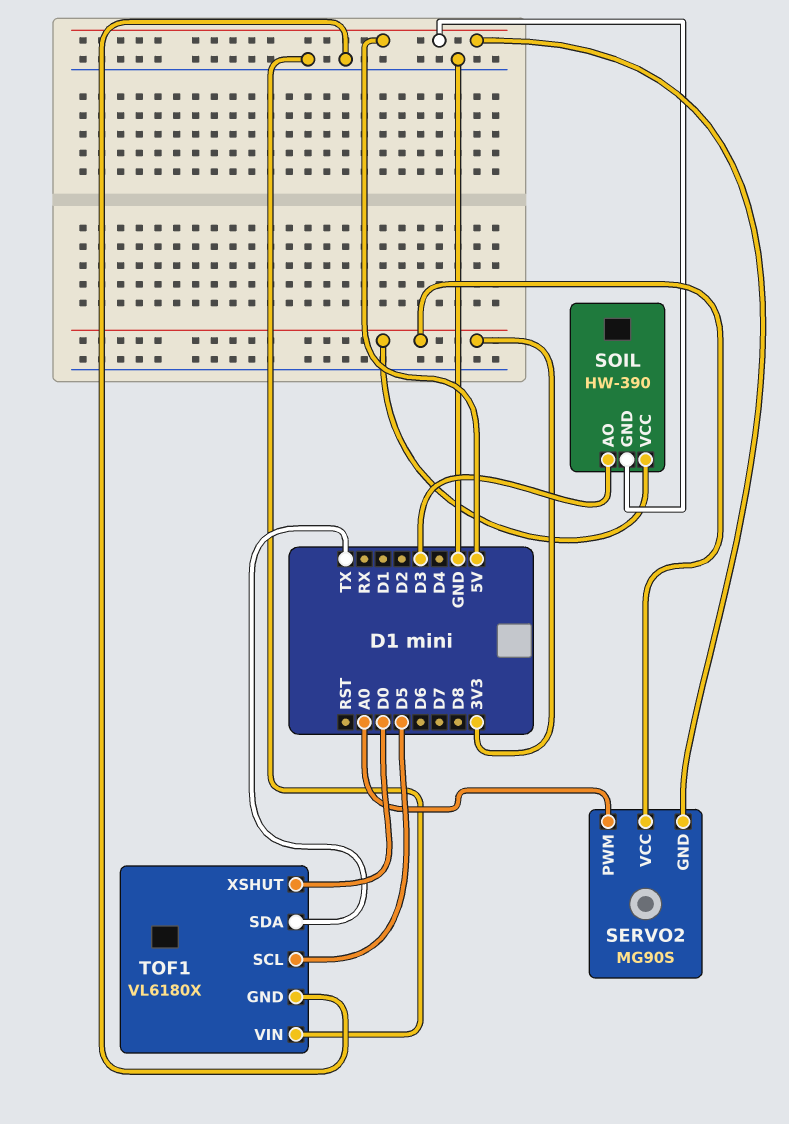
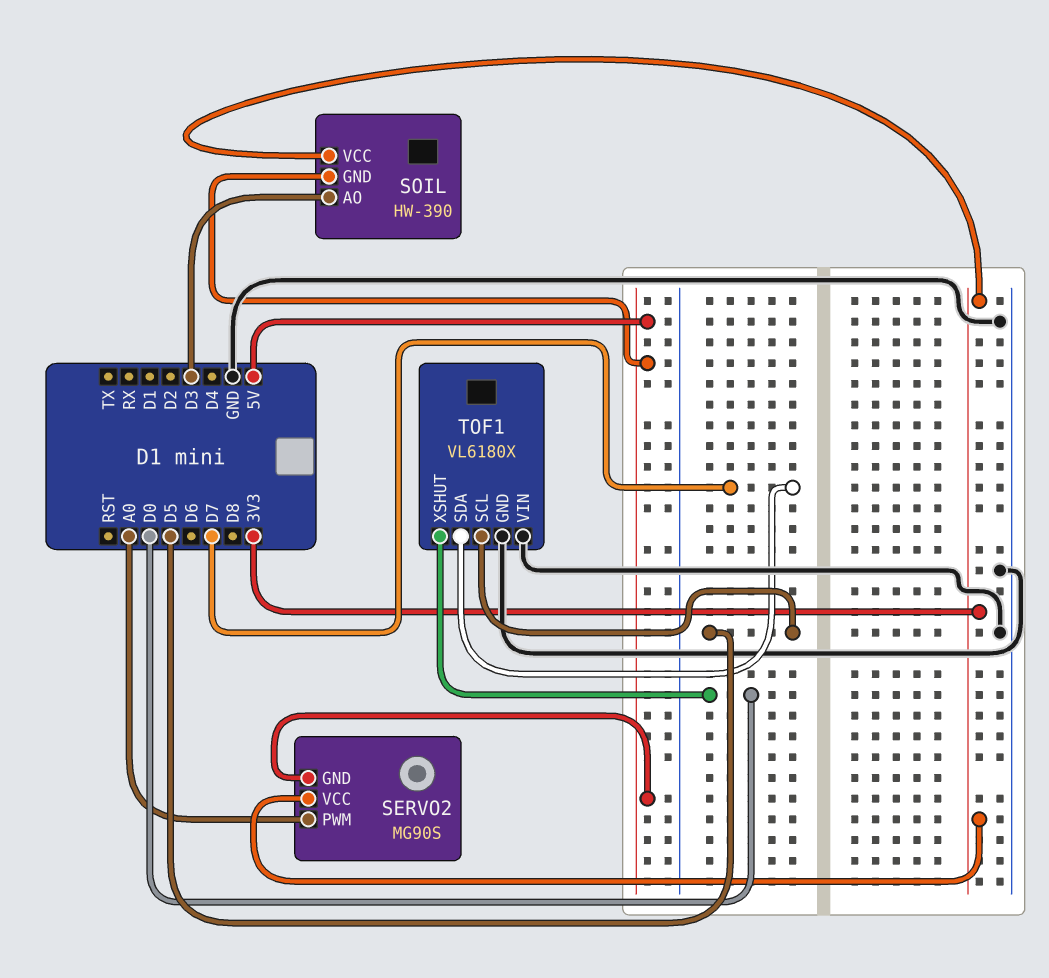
TOF1 pin SDA: TX -> D7

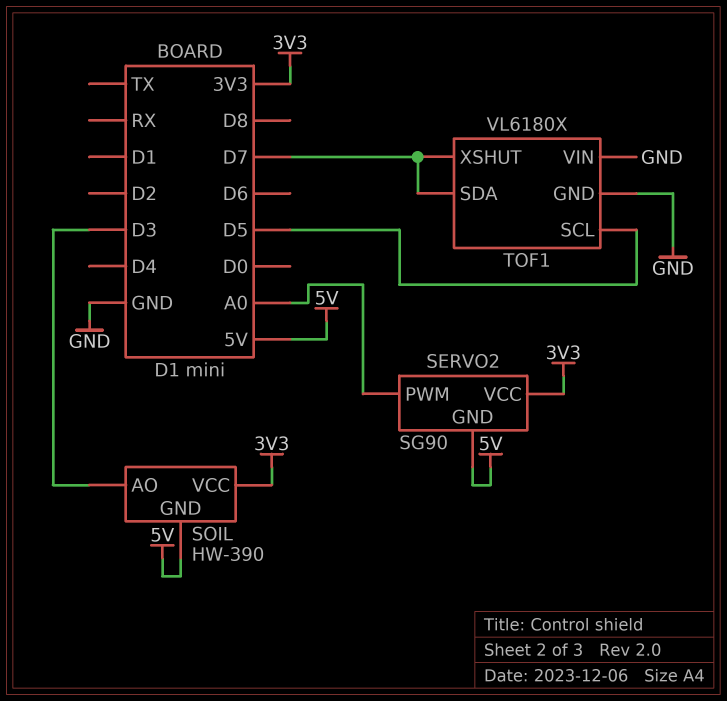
SERVO2: MG90S -> SG90
TOF1 pin XSHUT: D0 -> D7

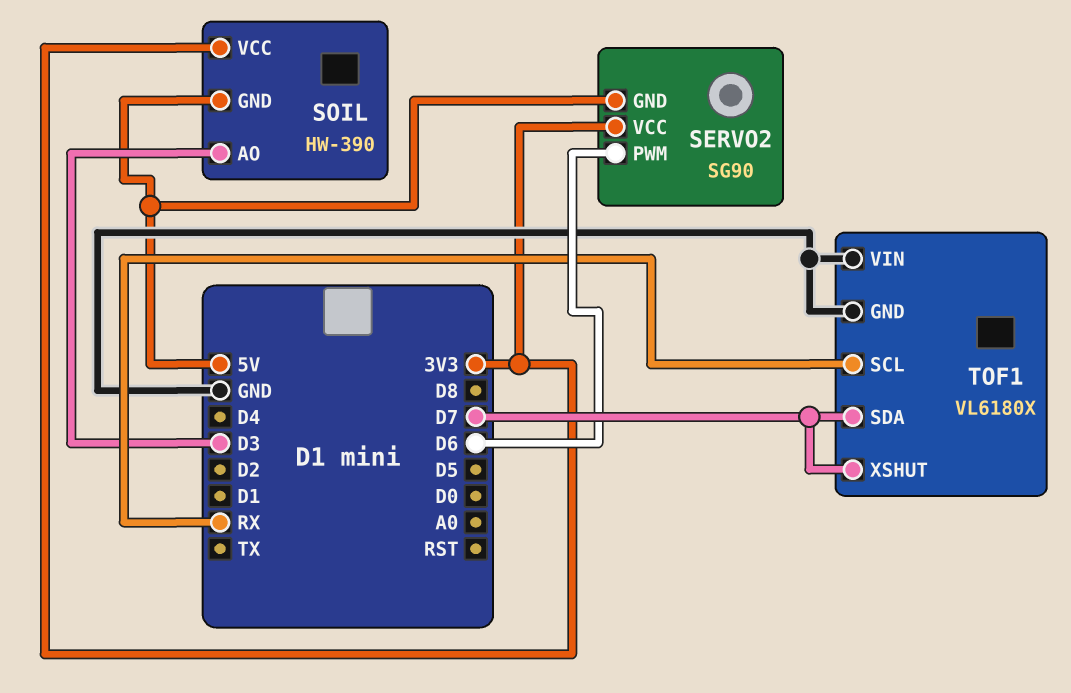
SERVO2 pin PWM: A0 -> D6
TOF1 pin SCL: D5 -> RX

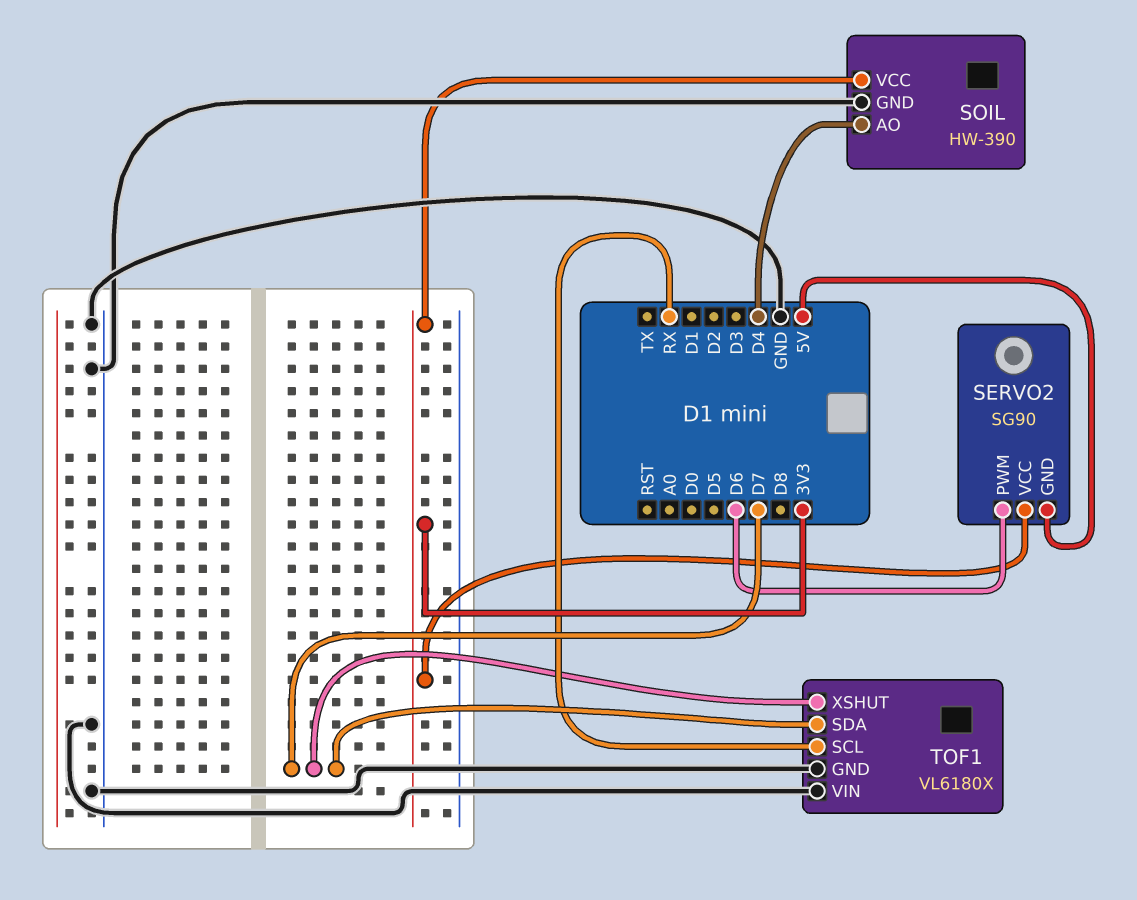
SOIL pin AO: D3 -> D4
SOIL pin GND: 5V -> GND

